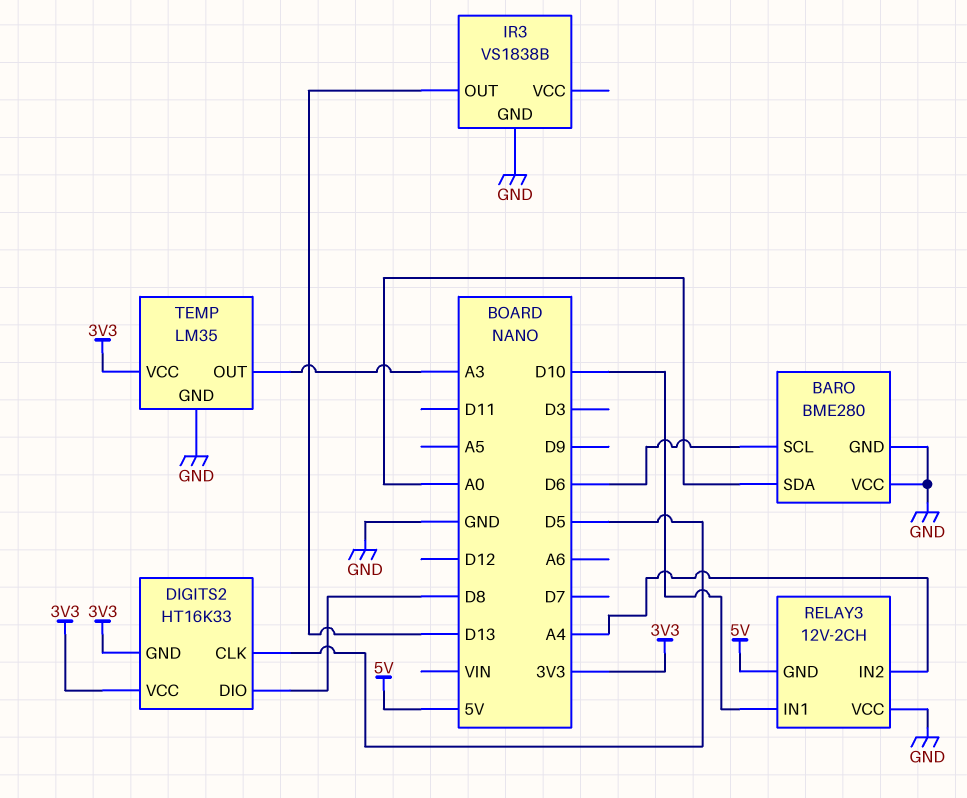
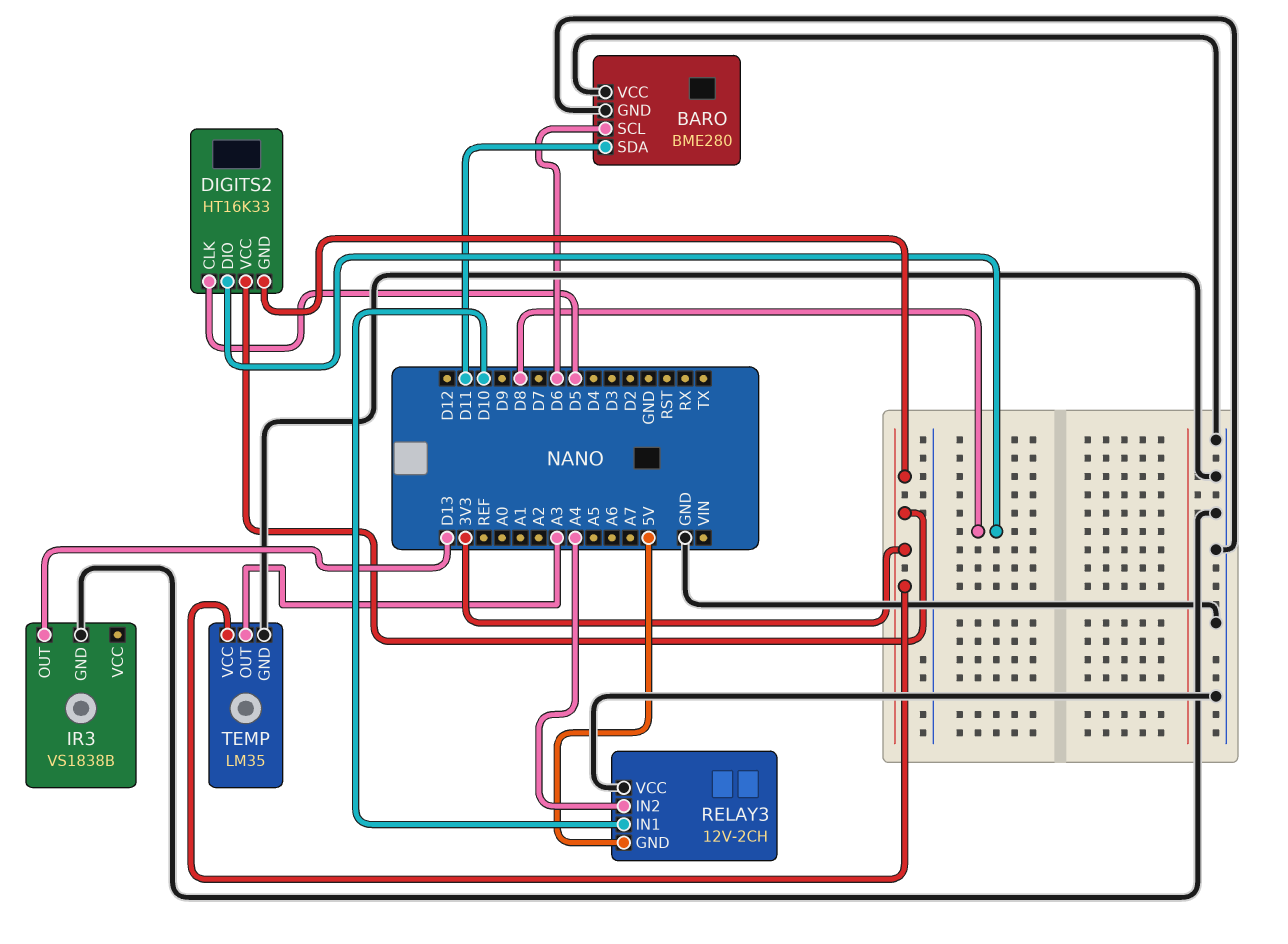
BARO pin SDA: A0 -> D11

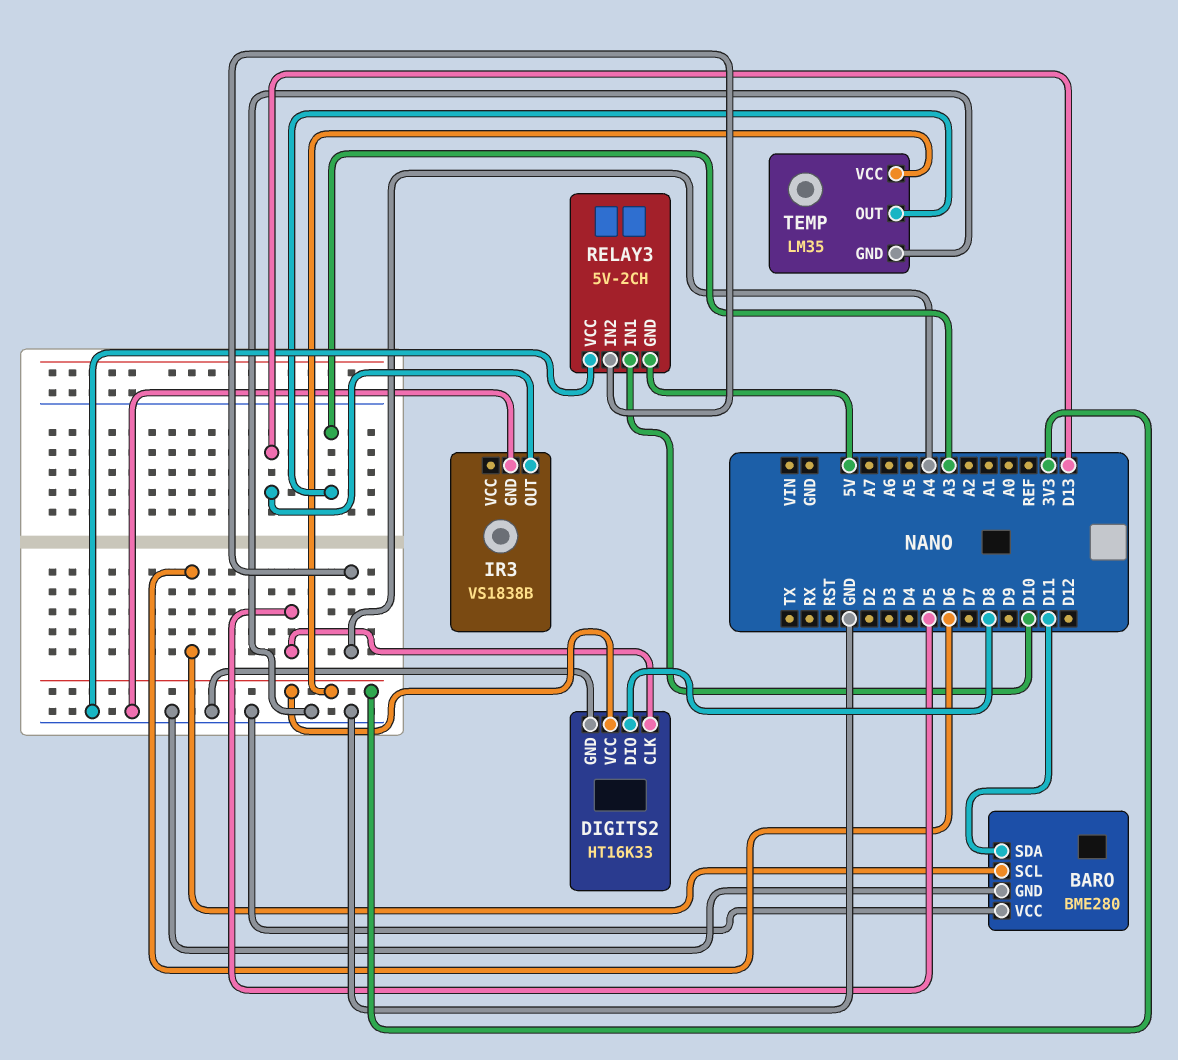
DIGITS2 pin GND: 3V3 -> GND
RELAY3: 12V-2CH -> 5V-2CH

